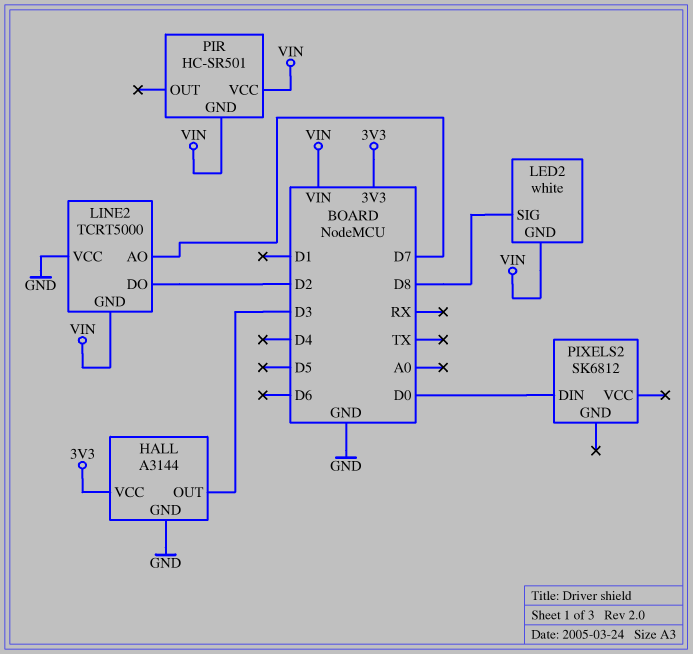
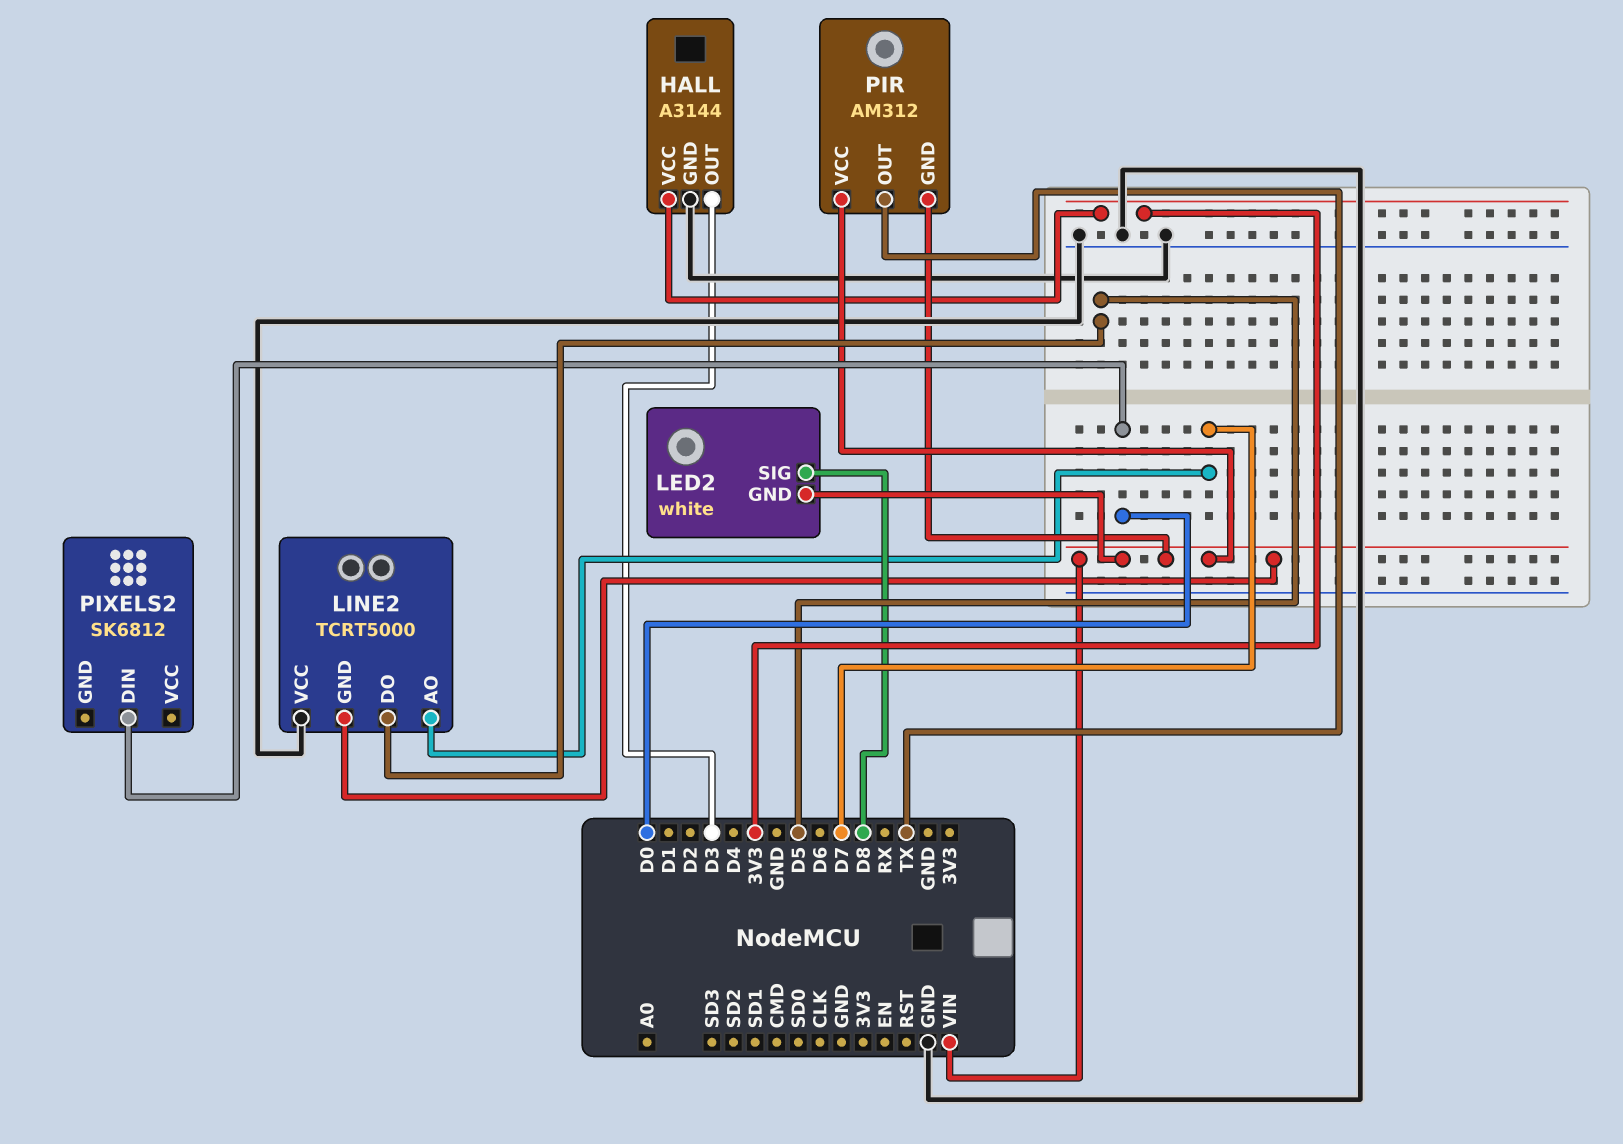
LINE2 pin DO: D2 -> D5
PIR: HC-SR501 -> AM312
PIR pin OUT: none -> TX

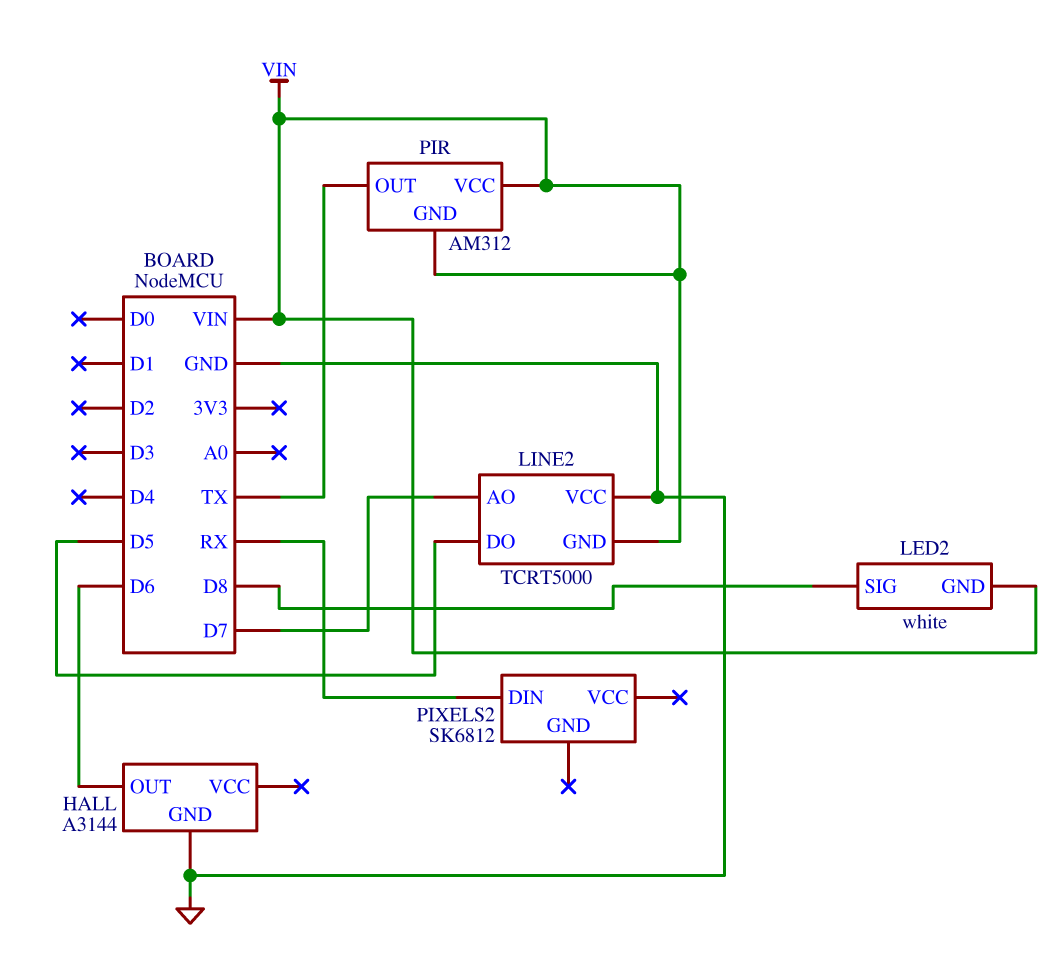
HALL pin OUT: D3 -> D6
HALL pin VCC: 3V3 -> none
PIXELS2 pin DIN: D0 -> RX

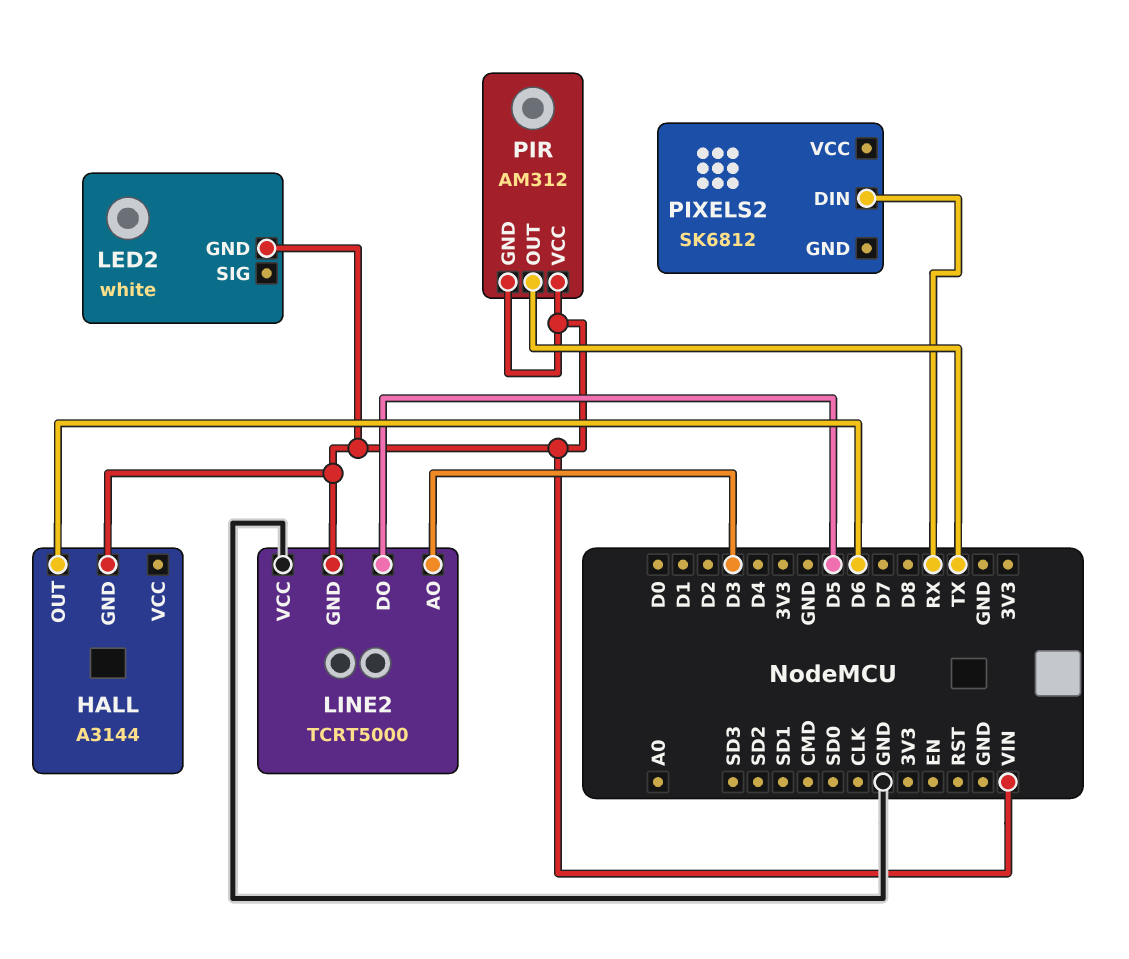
HALL pin GND: GND -> VIN
LED2 pin SIG: D8 -> none
LINE2 pin AO: D7 -> D3

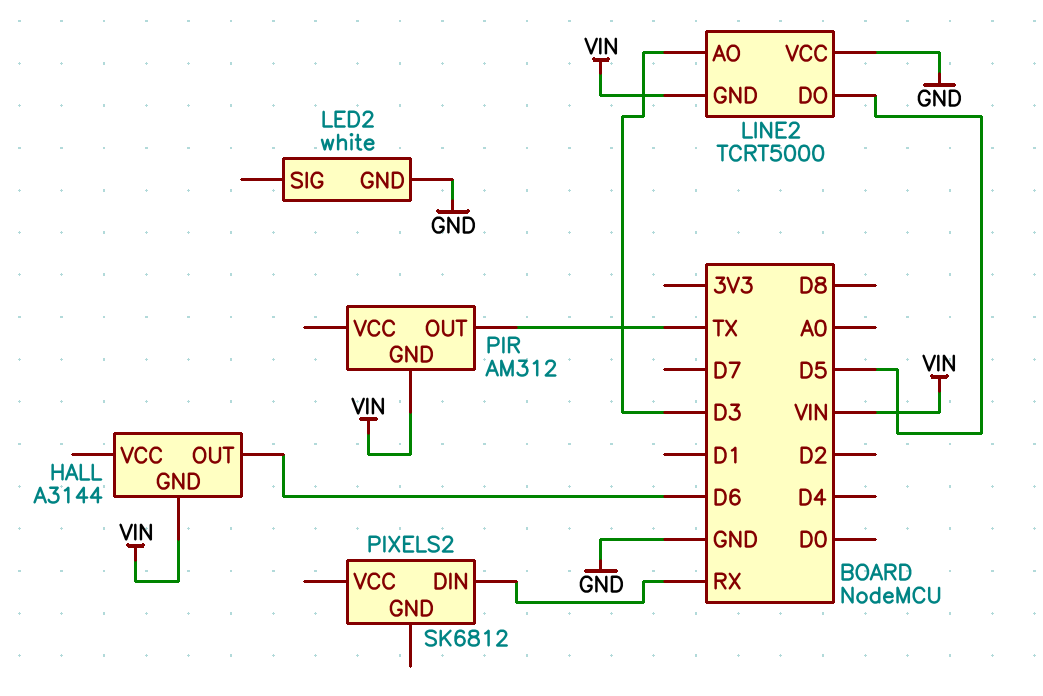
LED2 pin GND: VIN -> GND
PIR pin VCC: VIN -> none

